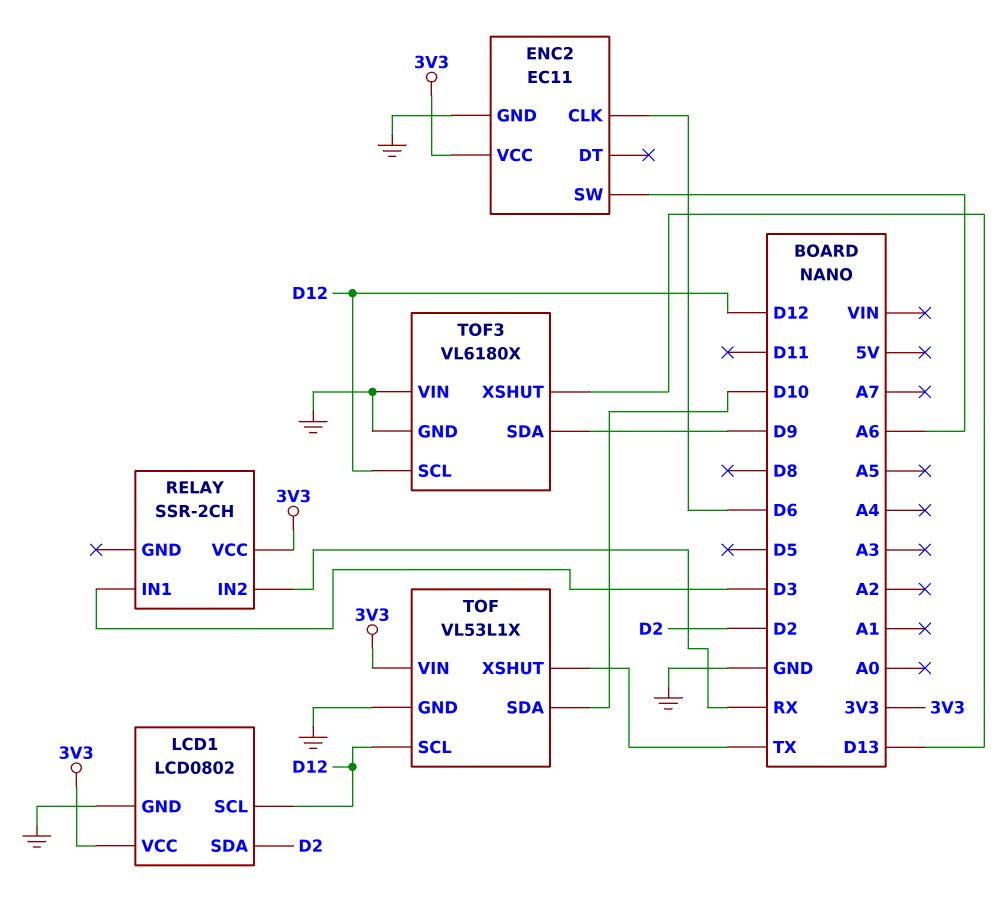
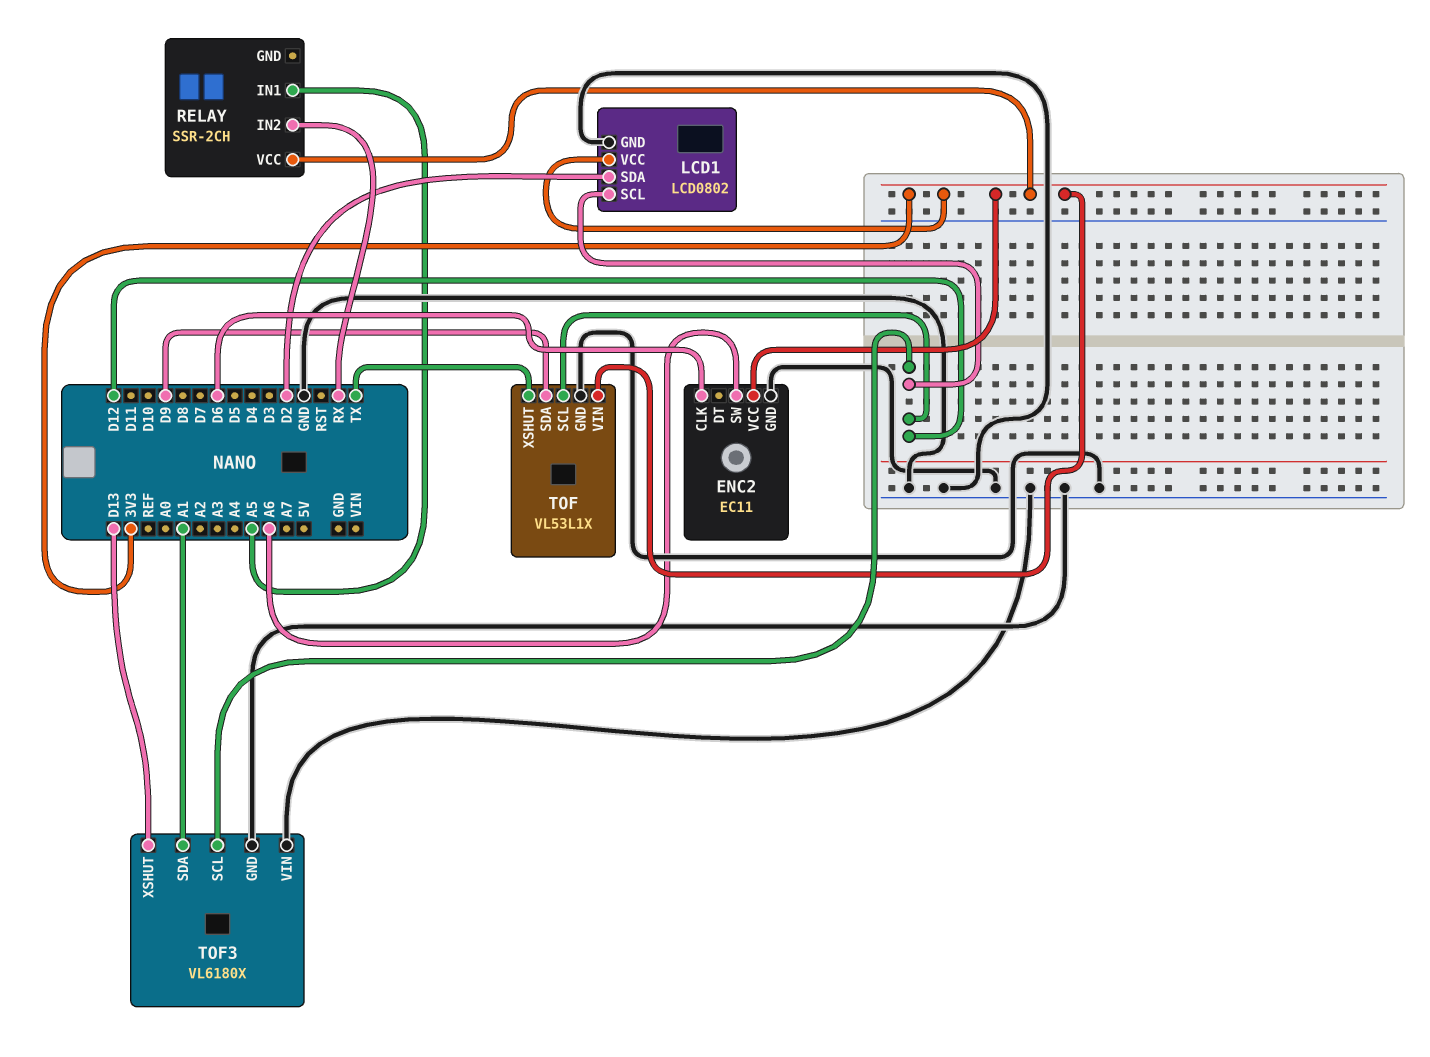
RELAY pin IN1: D3 -> A5
TOF pin SDA: D10 -> D9
TOF3 pin SDA: D9 -> A1

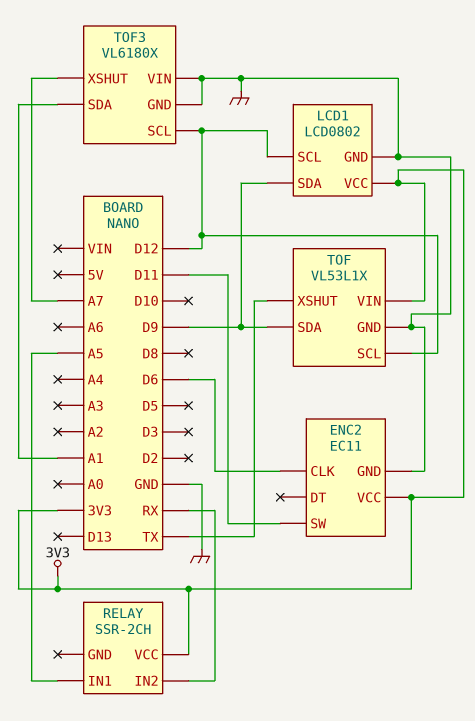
ENC2 pin SW: A6 -> D11
LCD1 pin SDA: D2 -> D9
TOF3 pin XSHUT: D13 -> A7

